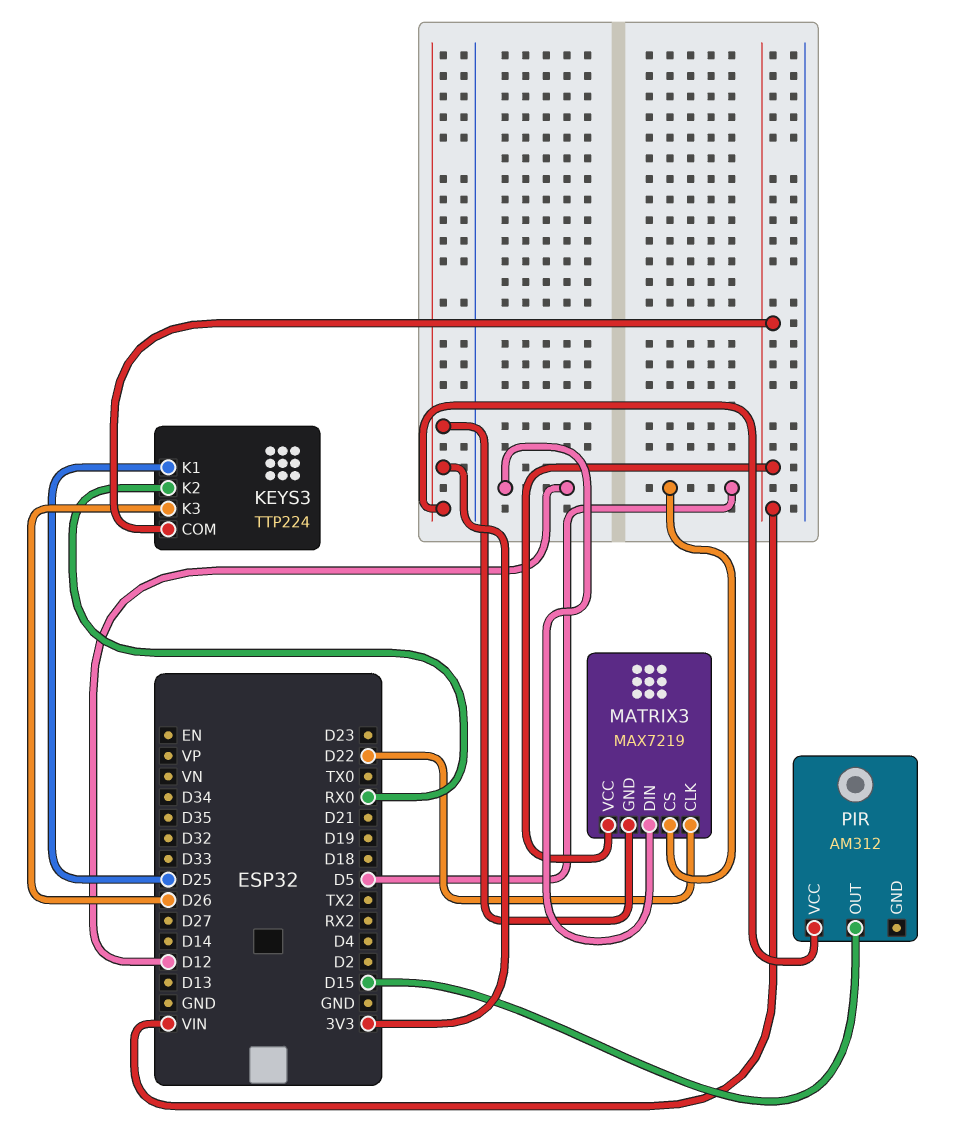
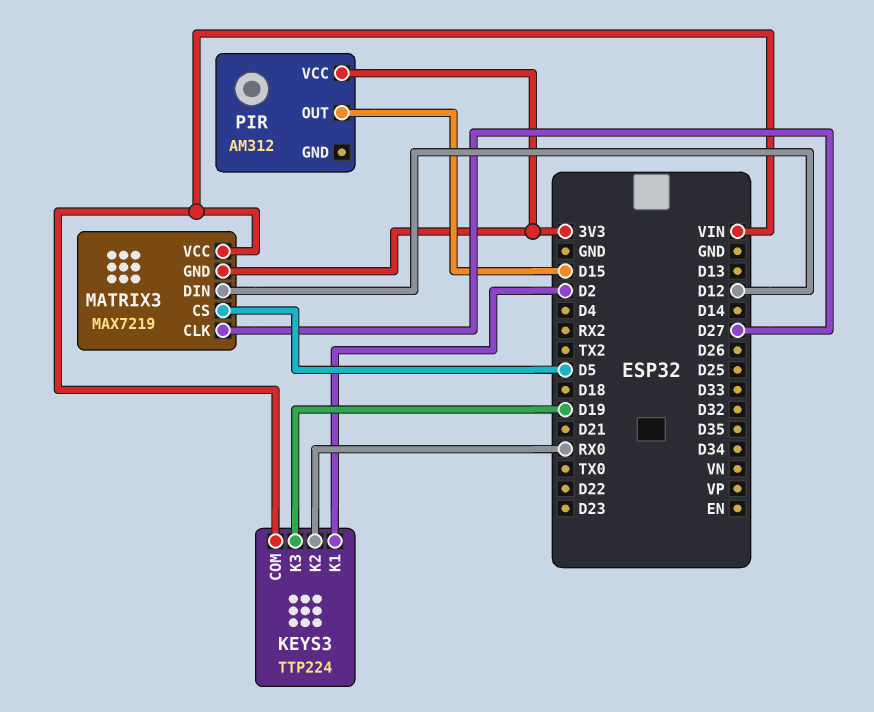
KEYS3 pin K1: D25 -> D2
KEYS3 pin K3: D26 -> D19
MATRIX3 pin CLK: D22 -> D27

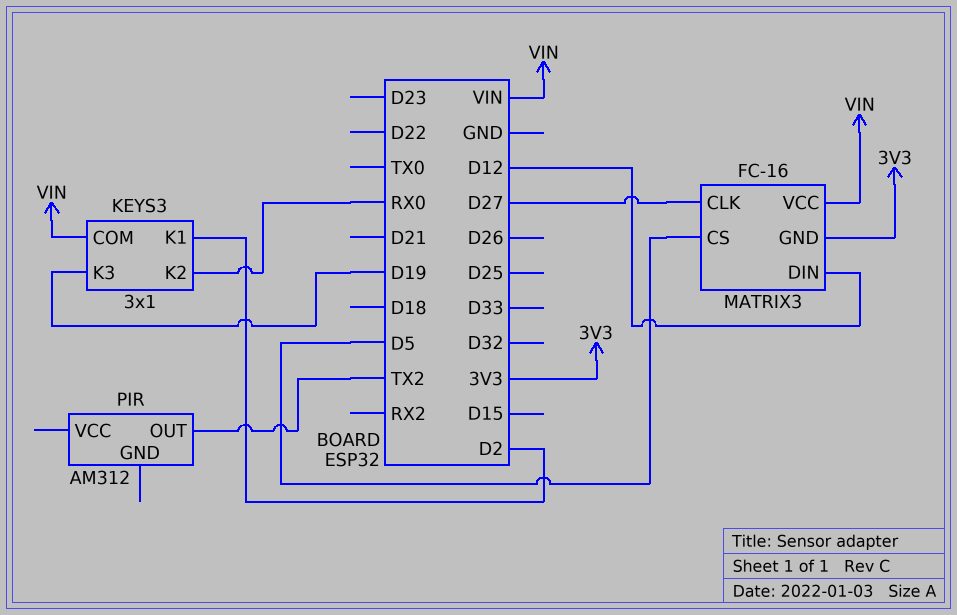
KEYS3: TTP224 -> 3x1
MATRIX3: MAX7219 -> FC-16
PIR pin OUT: D15 -> TX2
PIR pin VCC: 3V3 -> none

